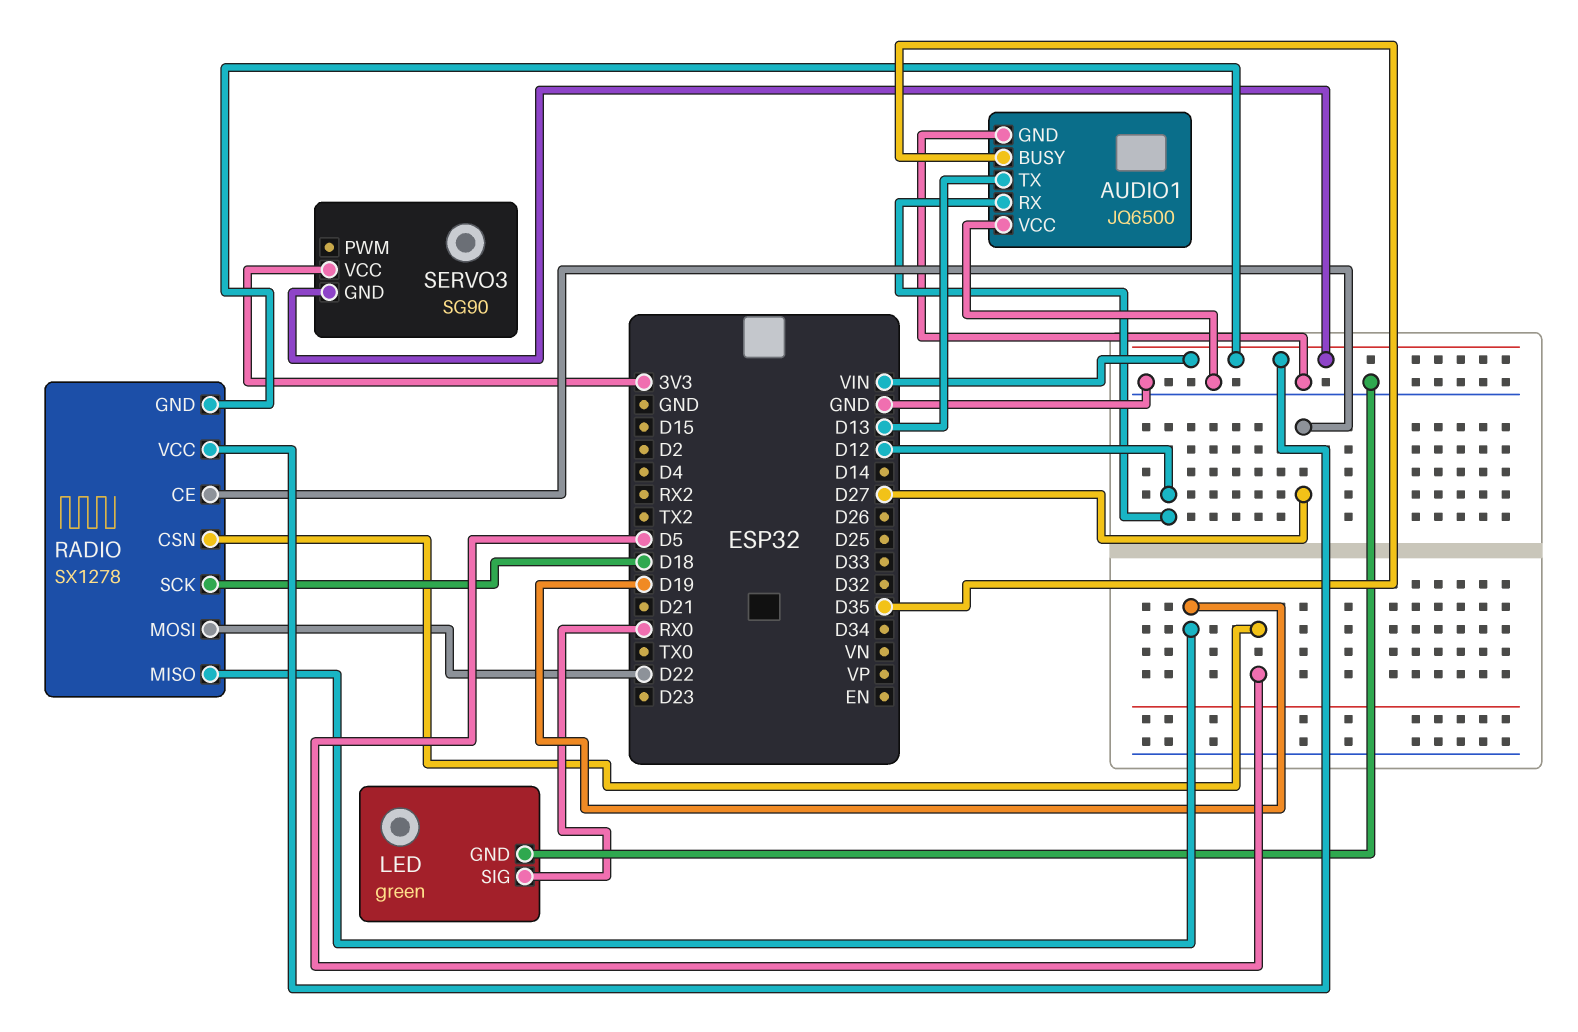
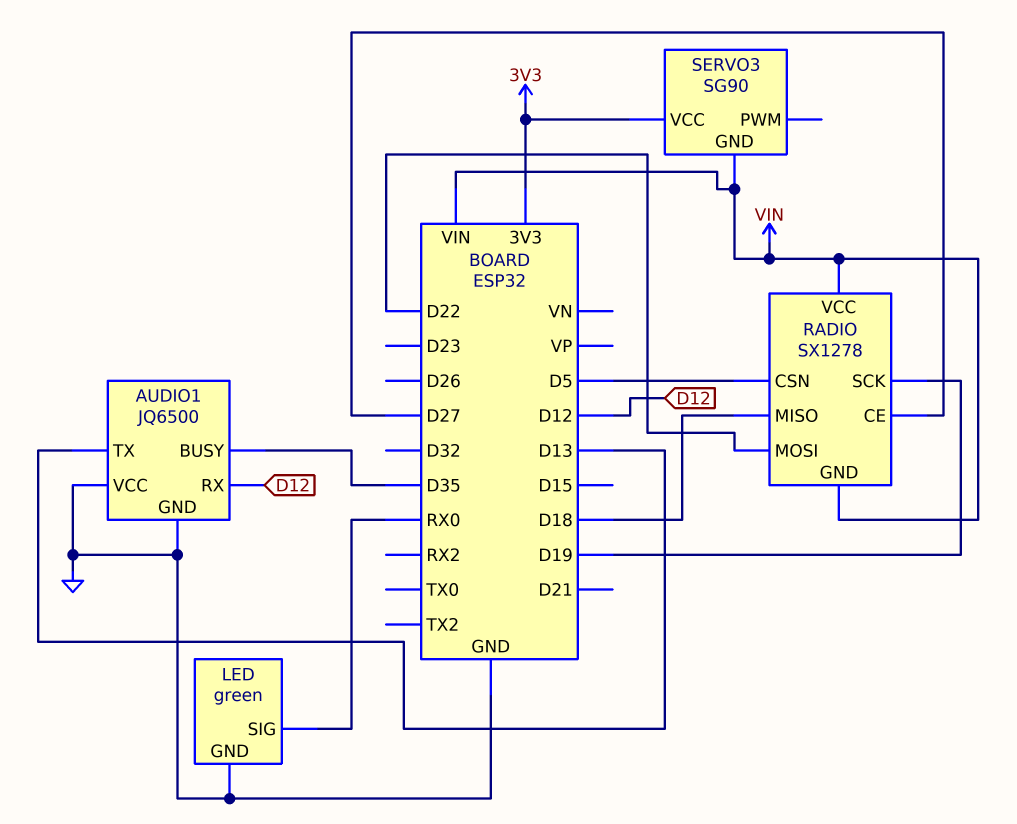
RADIO pin MISO: D19 -> D18
RADIO pin SCK: D18 -> D19

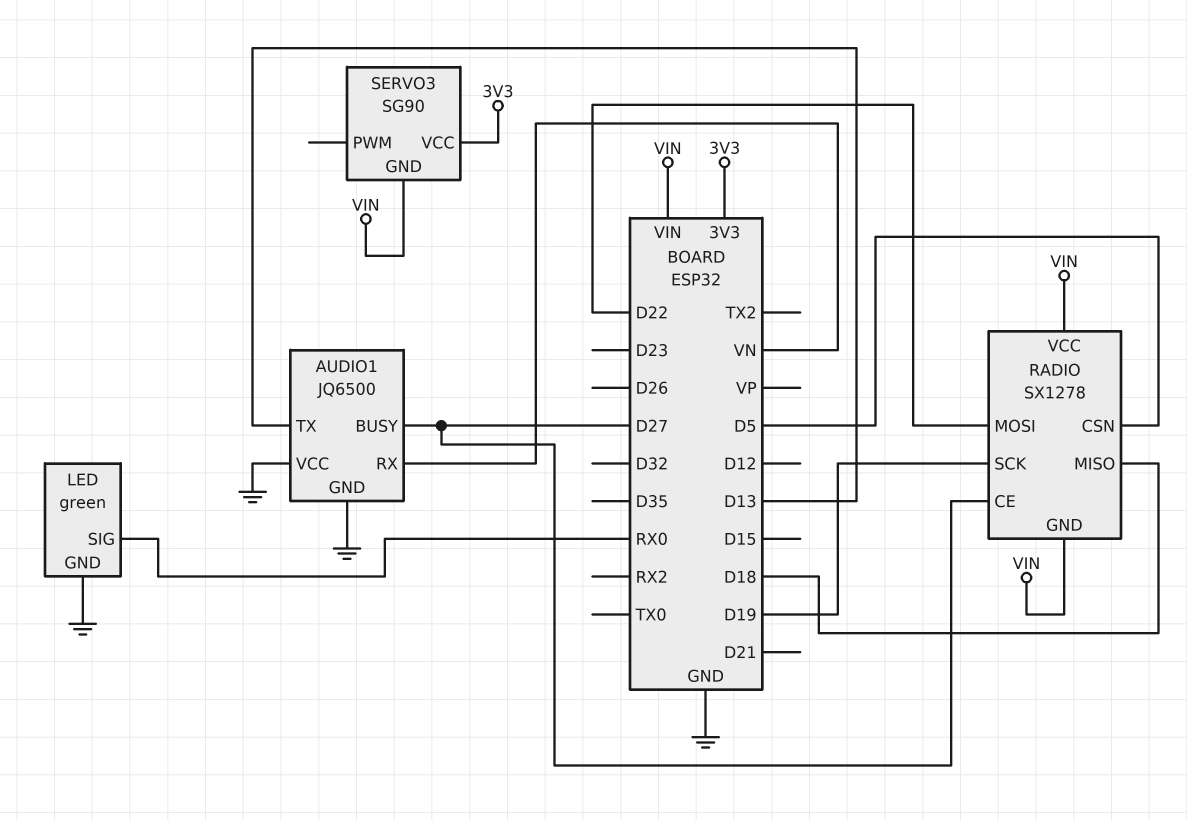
AUDIO1 pin BUSY: D35 -> D27
AUDIO1 pin RX: D12 -> VN

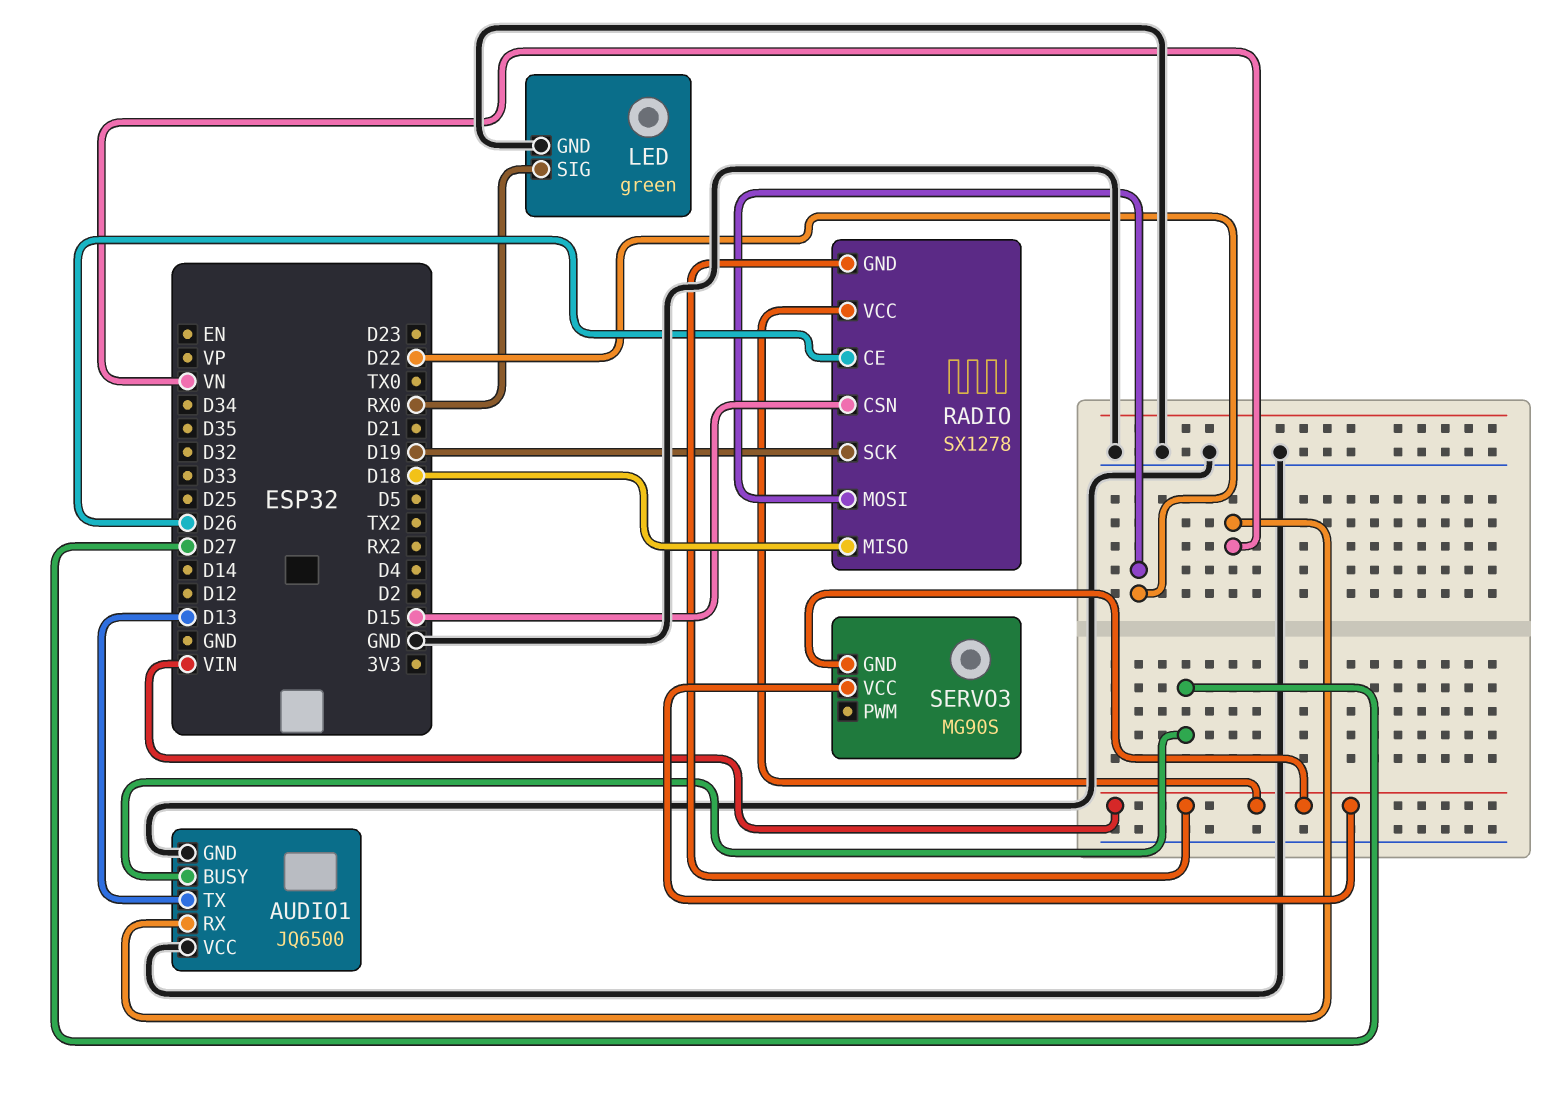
RADIO pin CE: D27 -> D26
RADIO pin CSN: D5 -> D15
SERVO3: SG90 -> MG90S
SERVO3 pin VCC: 3V3 -> VIN

